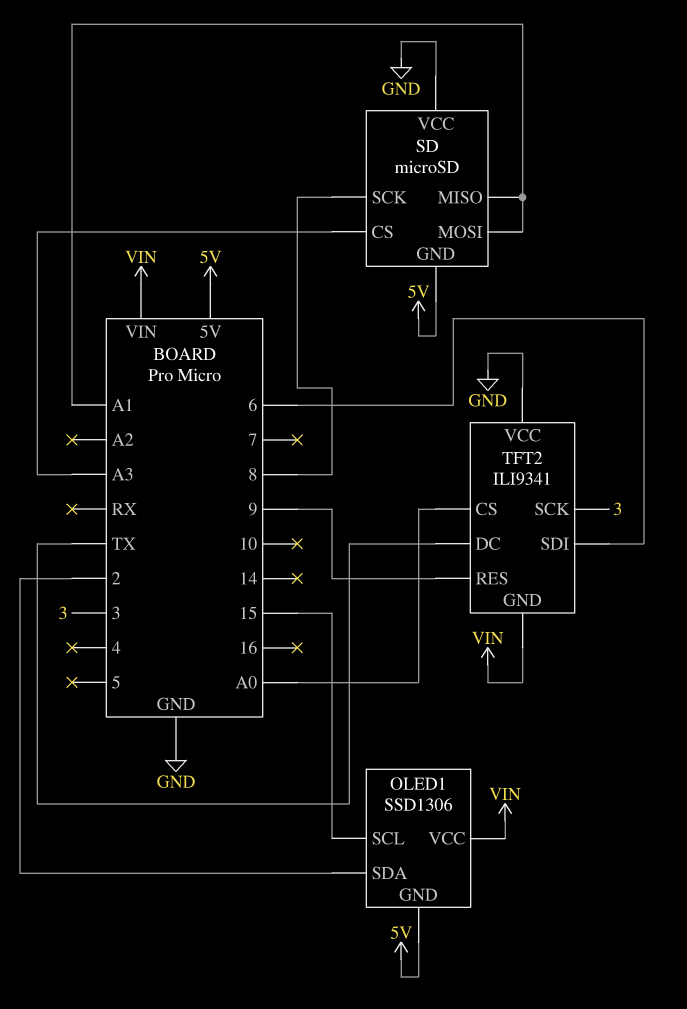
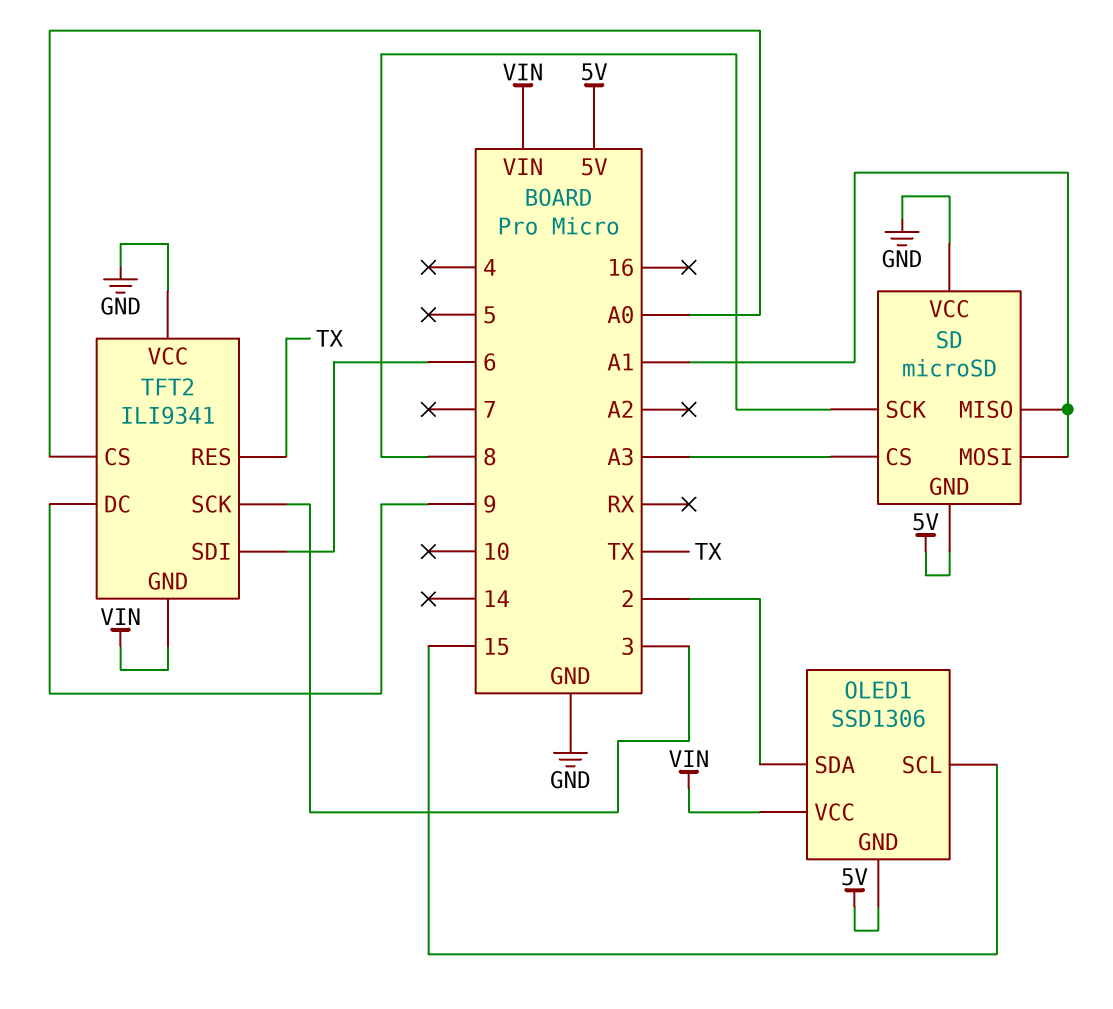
TFT2 pin DC: TX -> 9
TFT2 pin RES: 9 -> TX

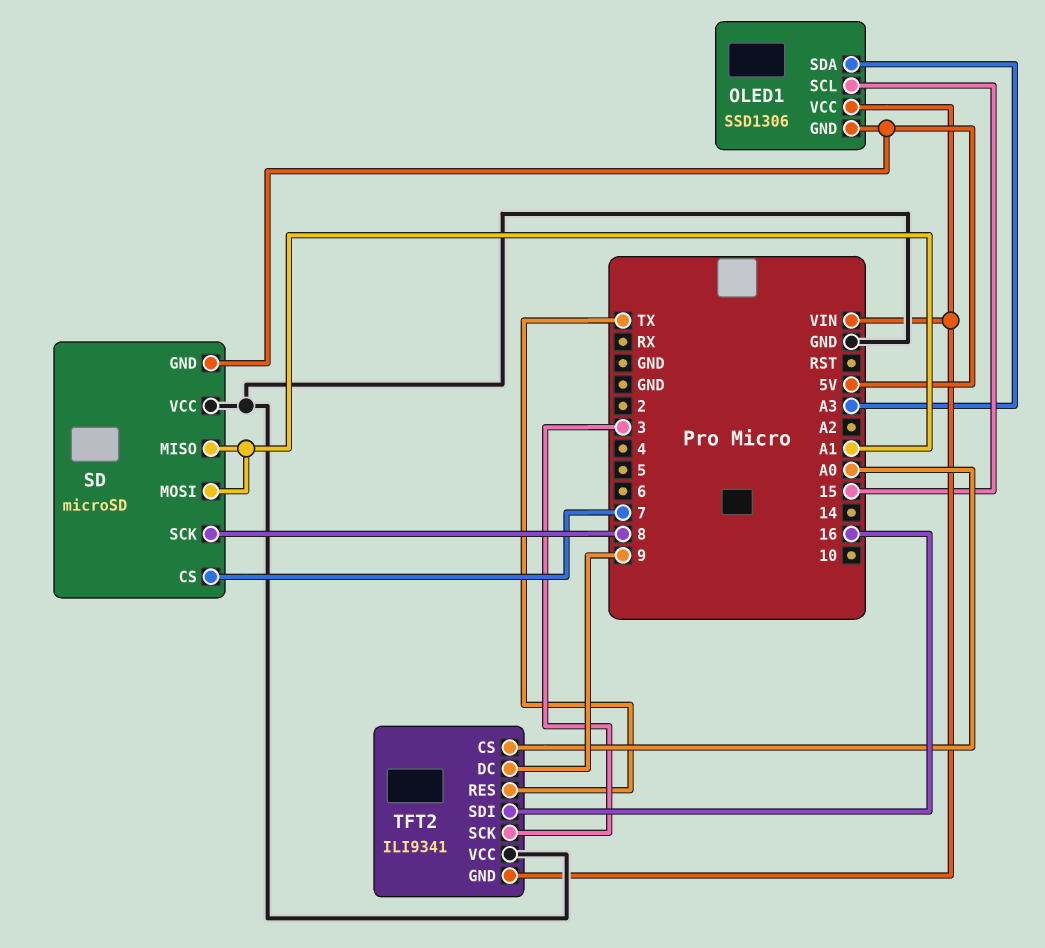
OLED1 pin SDA: 2 -> A3
SD pin CS: A3 -> 7
TFT2 pin SDI: 6 -> 16

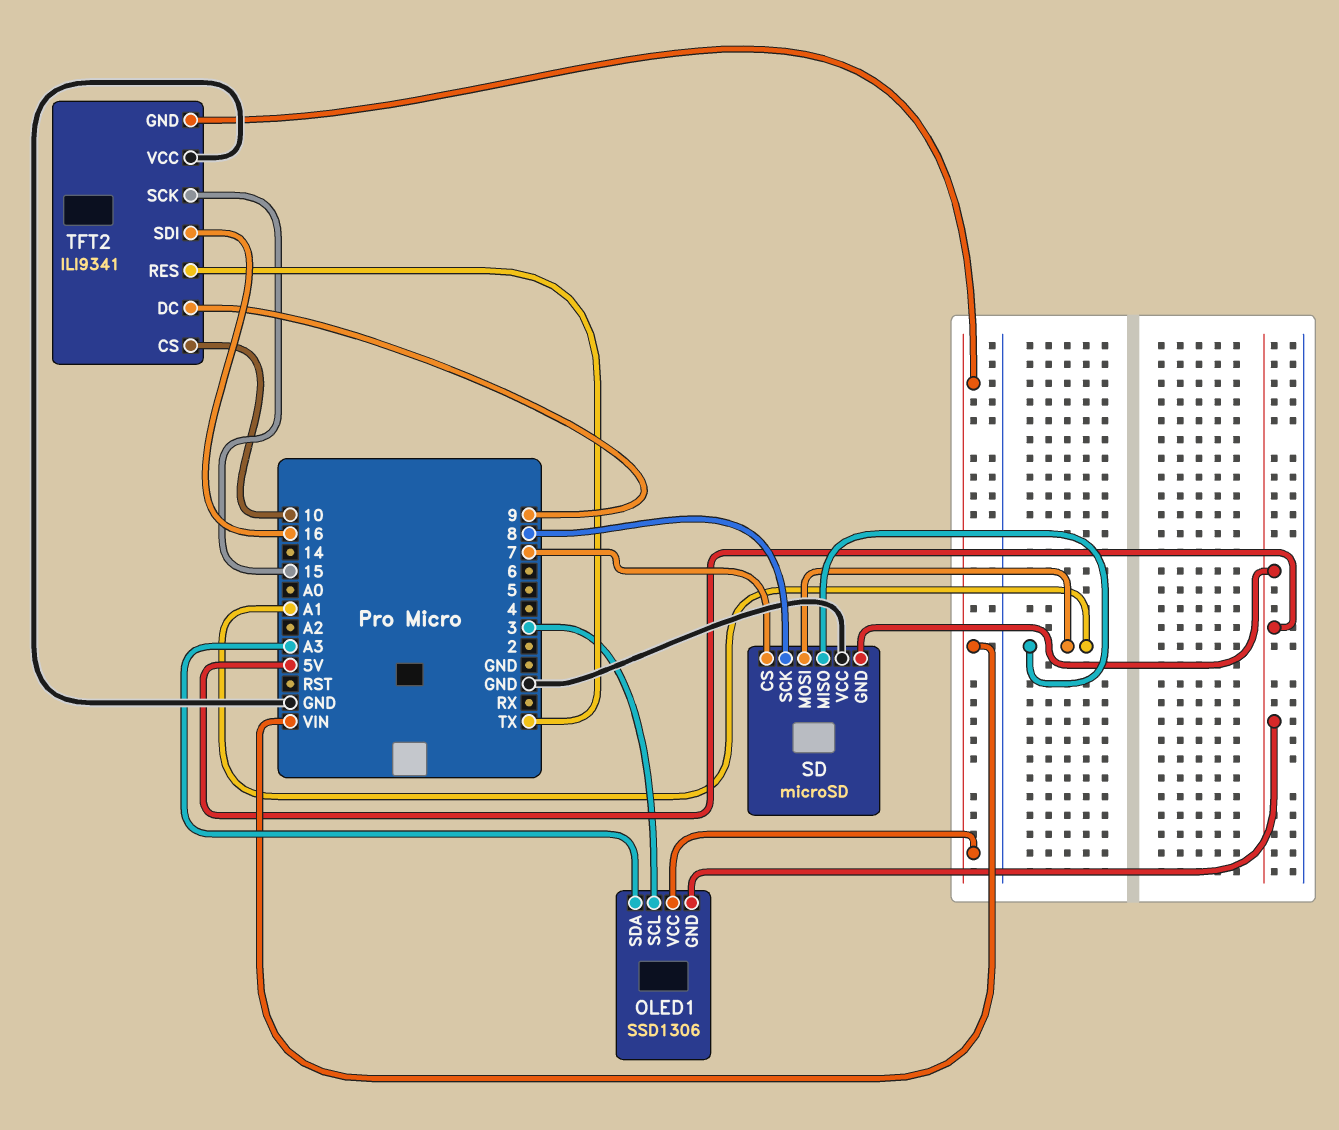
OLED1 pin SCL: 15 -> 3
TFT2 pin CS: A0 -> 10
TFT2 pin SCK: 3 -> 15

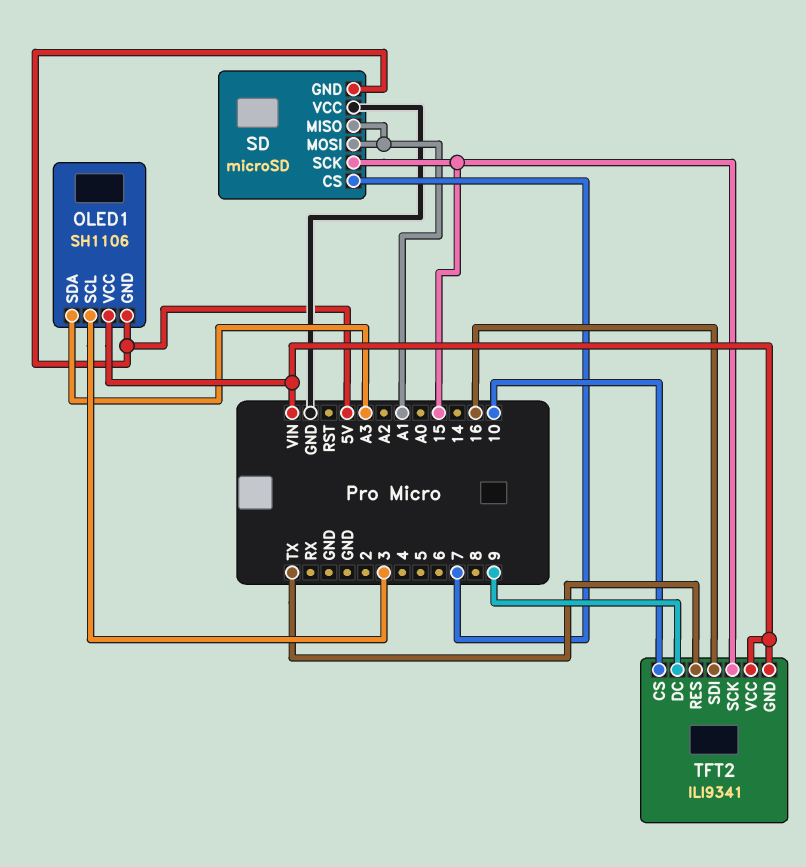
OLED1: SSD1306 -> SH1106
SD pin SCK: 8 -> 15
TFT2 pin VCC: GND -> VIN

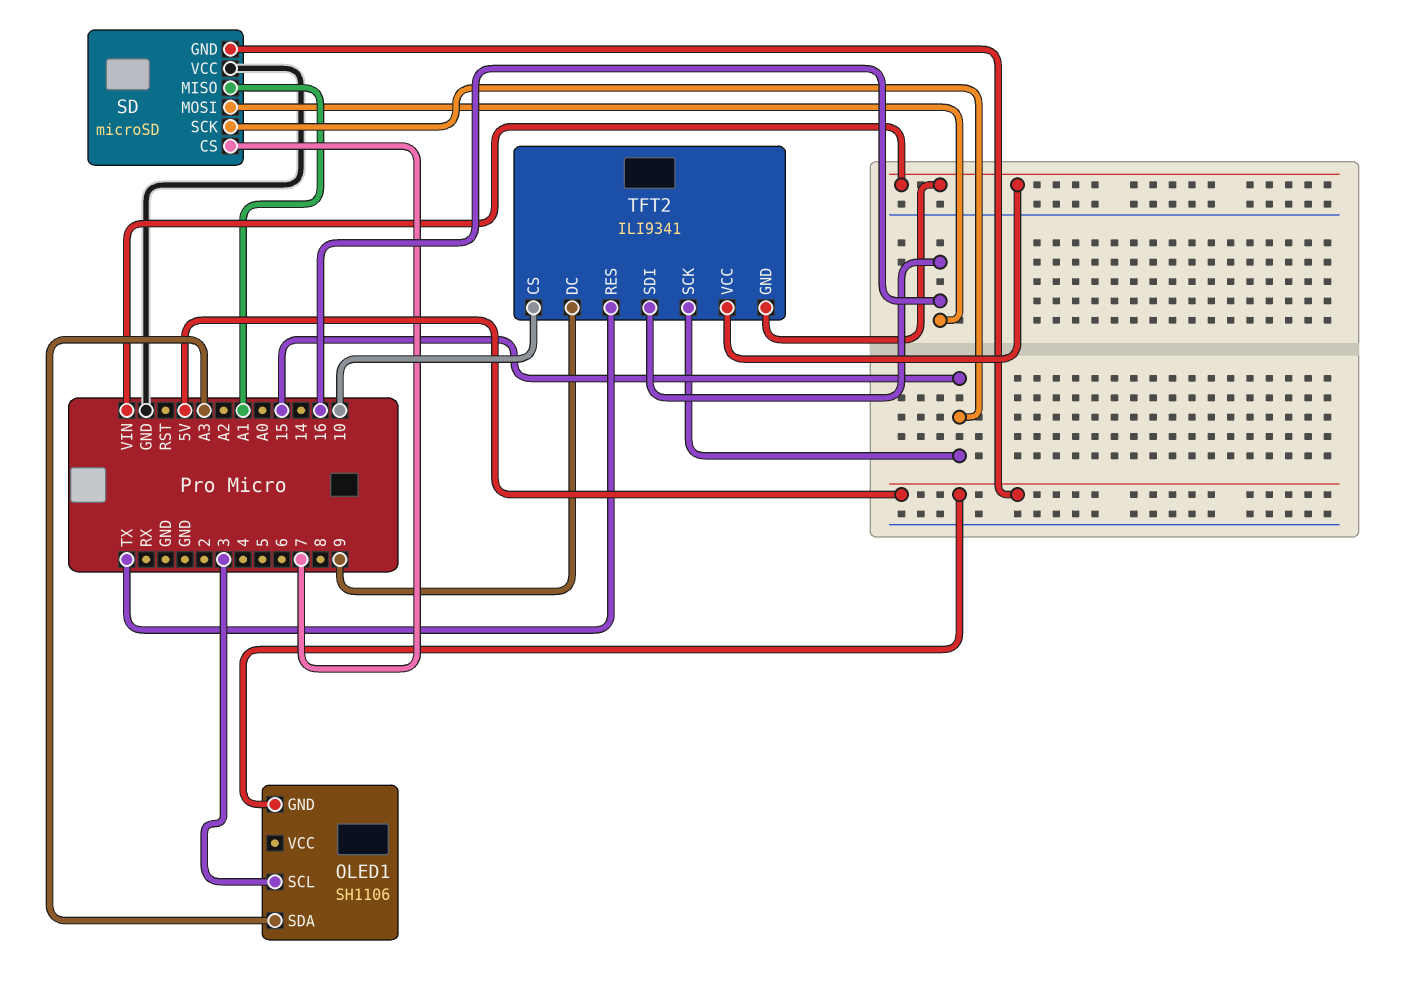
OLED1 pin VCC: VIN -> none
SD pin MOSI: A1 -> 16

